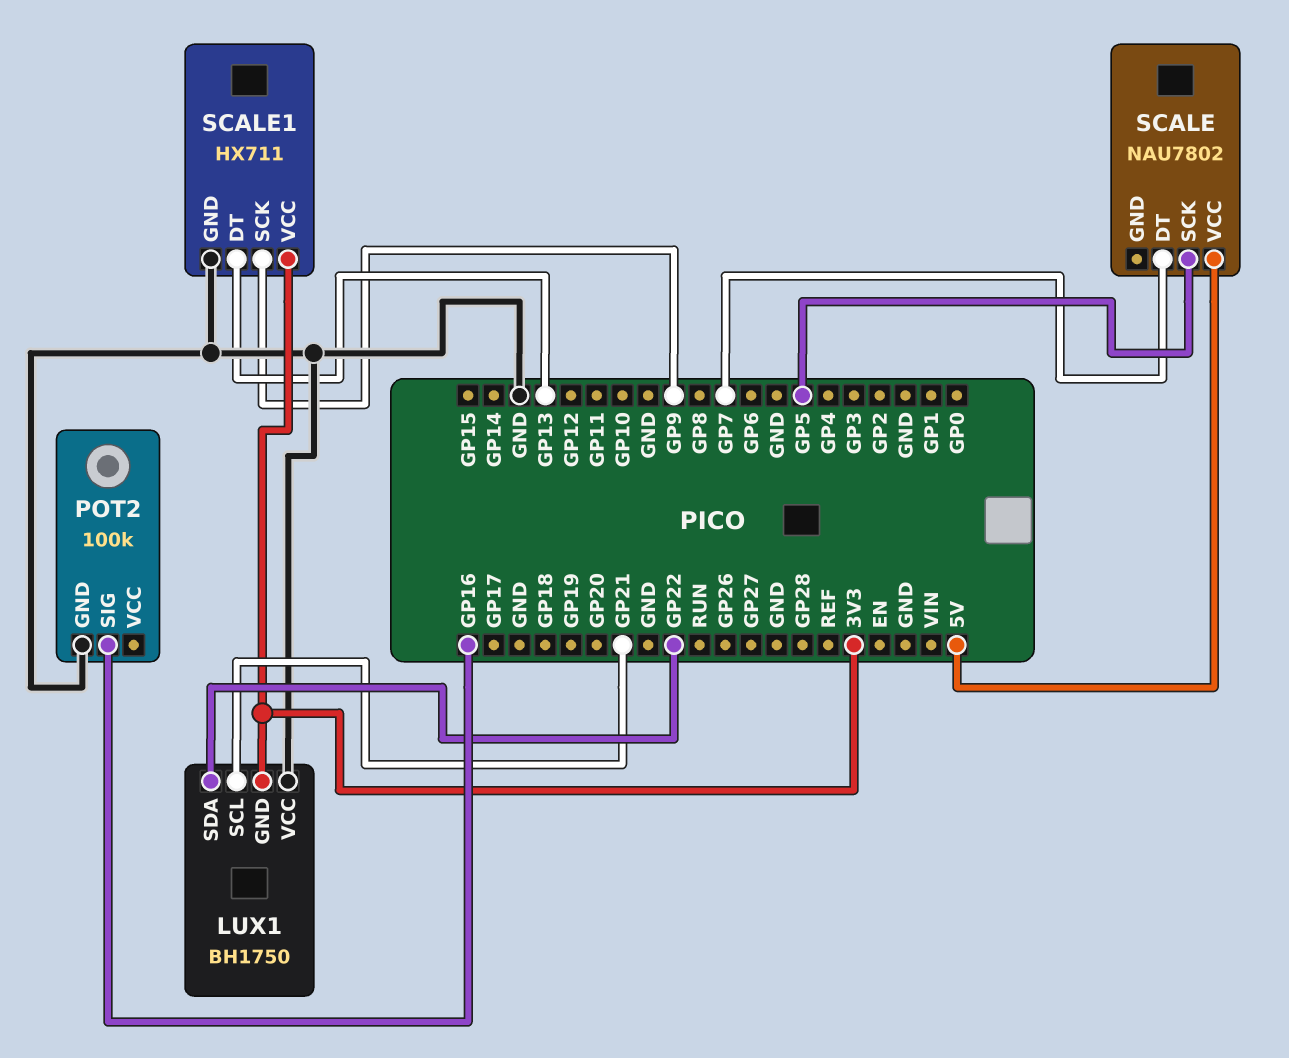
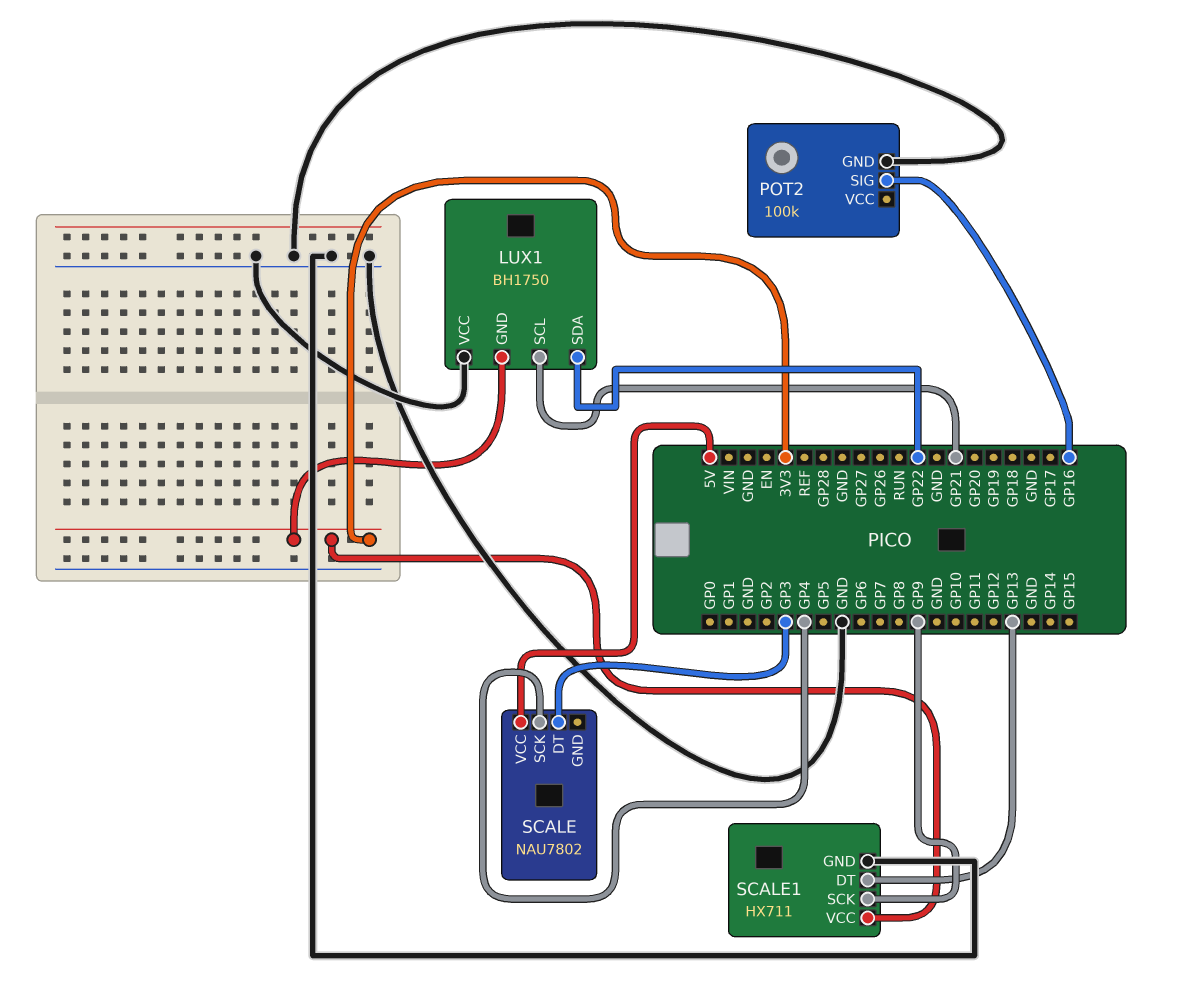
SCALE pin DT: GP7 -> GP3
SCALE pin SCK: GP5 -> GP4

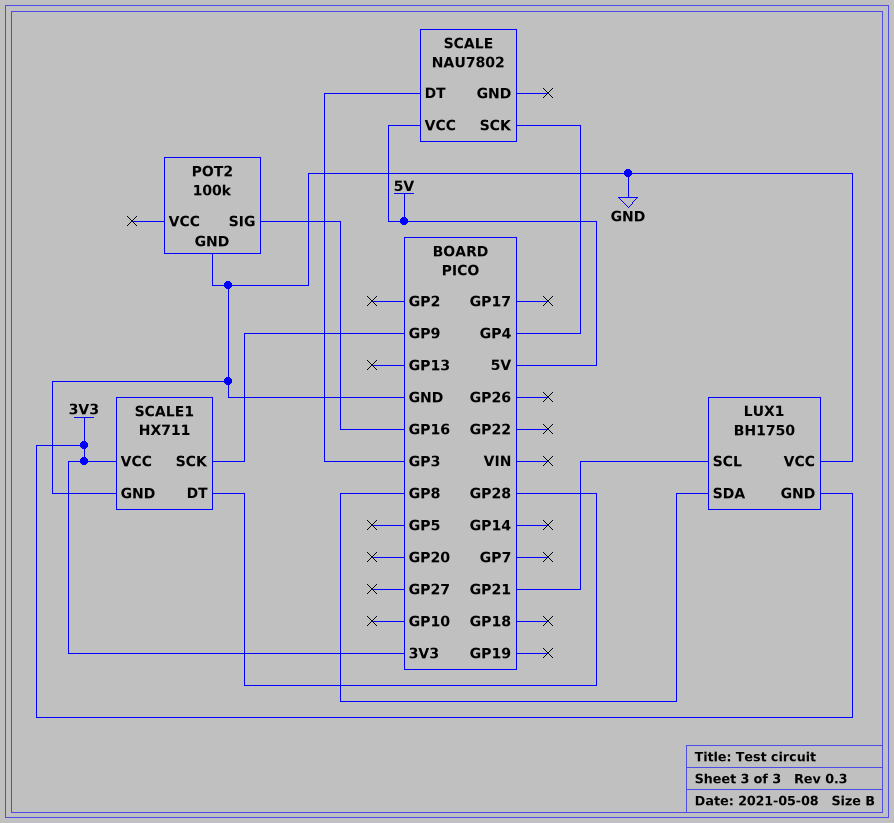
LUX1 pin SDA: GP22 -> GP8
SCALE1 pin DT: GP13 -> GP28

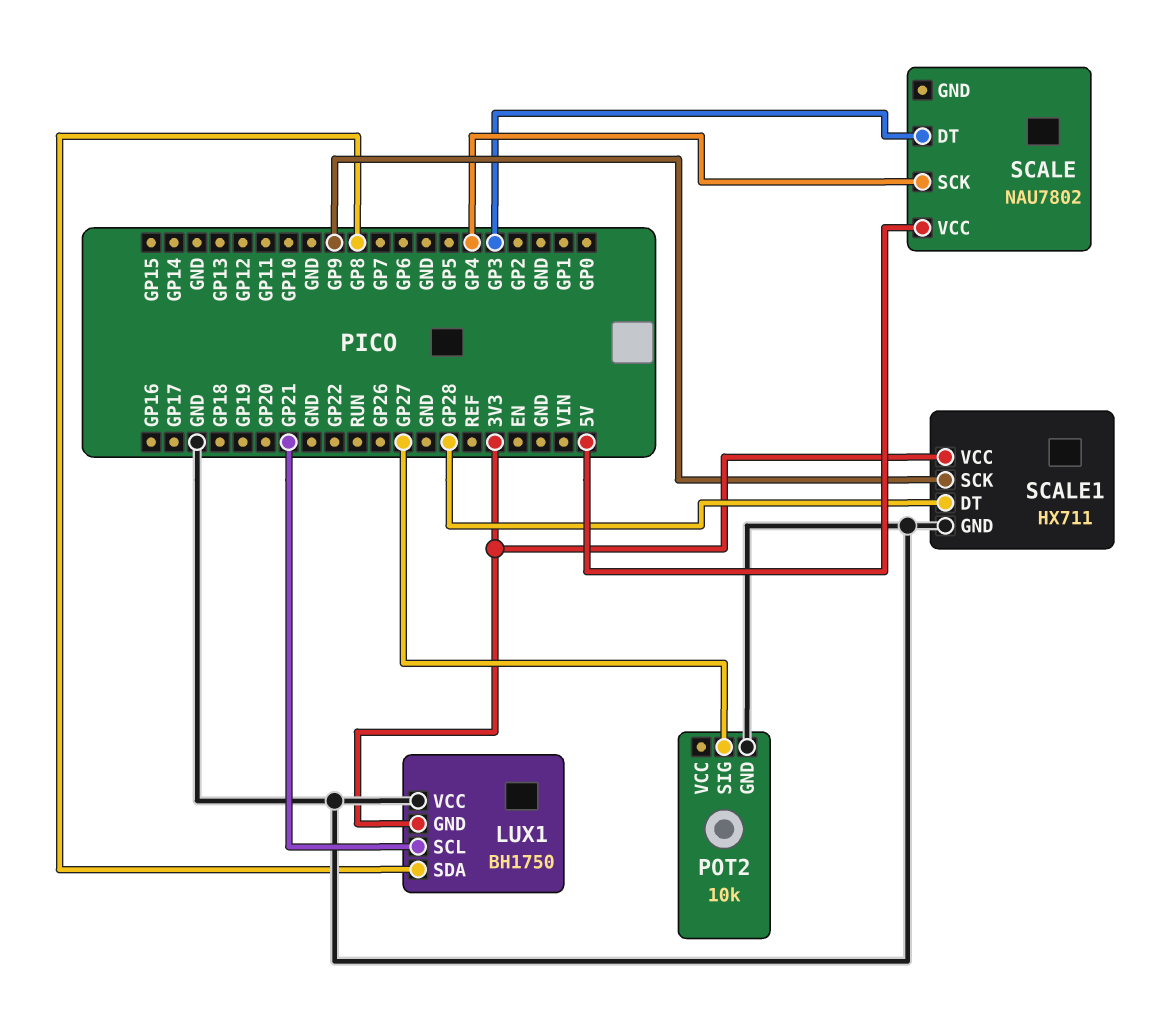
POT2: 100k -> 10k
POT2 pin SIG: GP16 -> GP27

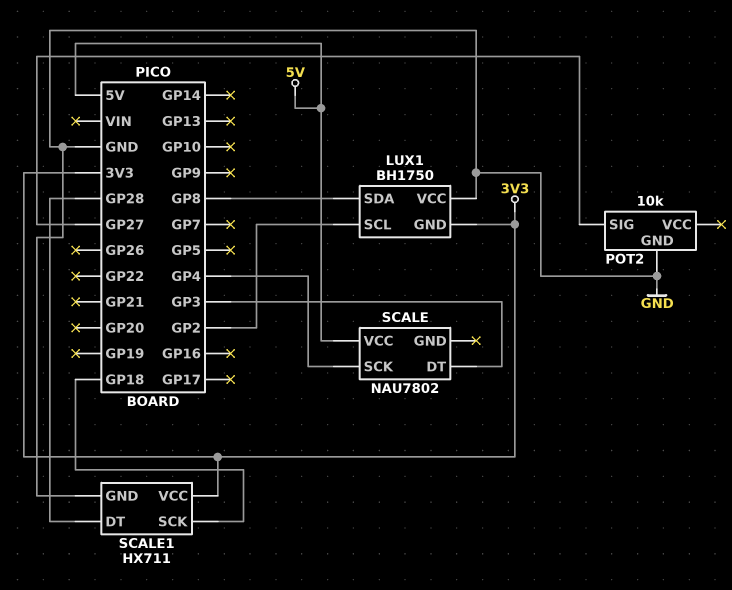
LUX1 pin SCL: GP21 -> GP2
SCALE1 pin SCK: GP9 -> GP18

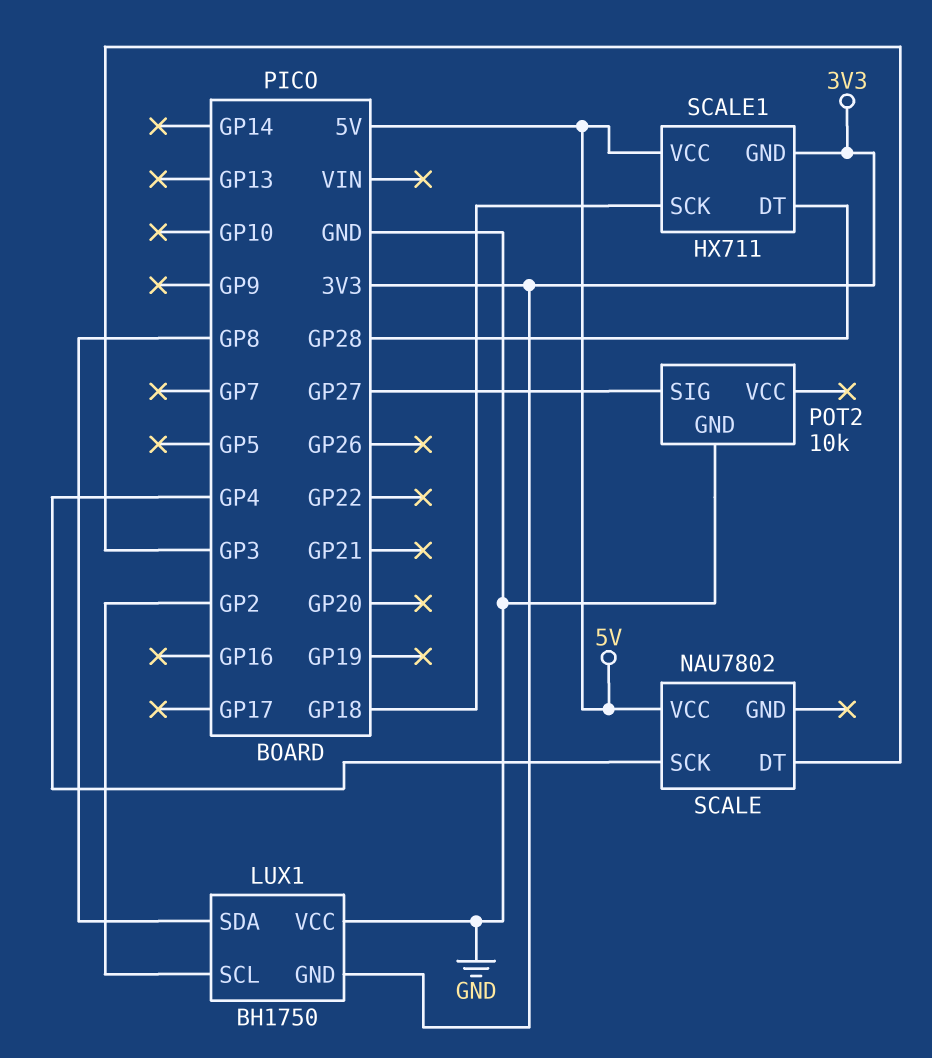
SCALE1 pin GND: GND -> 3V3
SCALE1 pin VCC: 3V3 -> 5V

